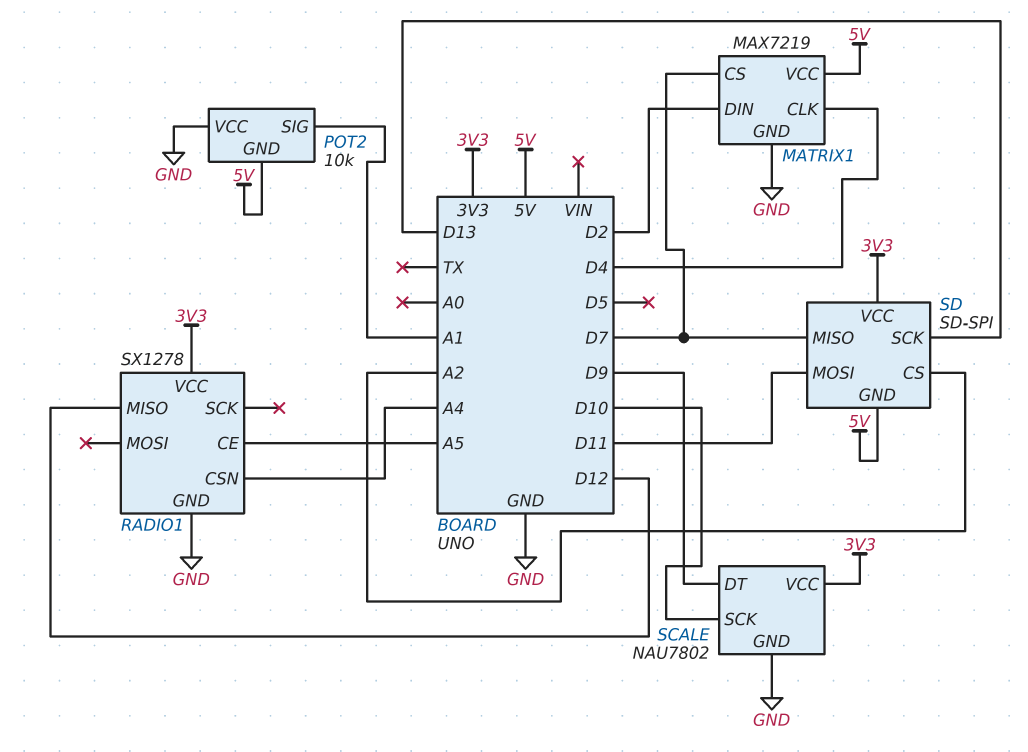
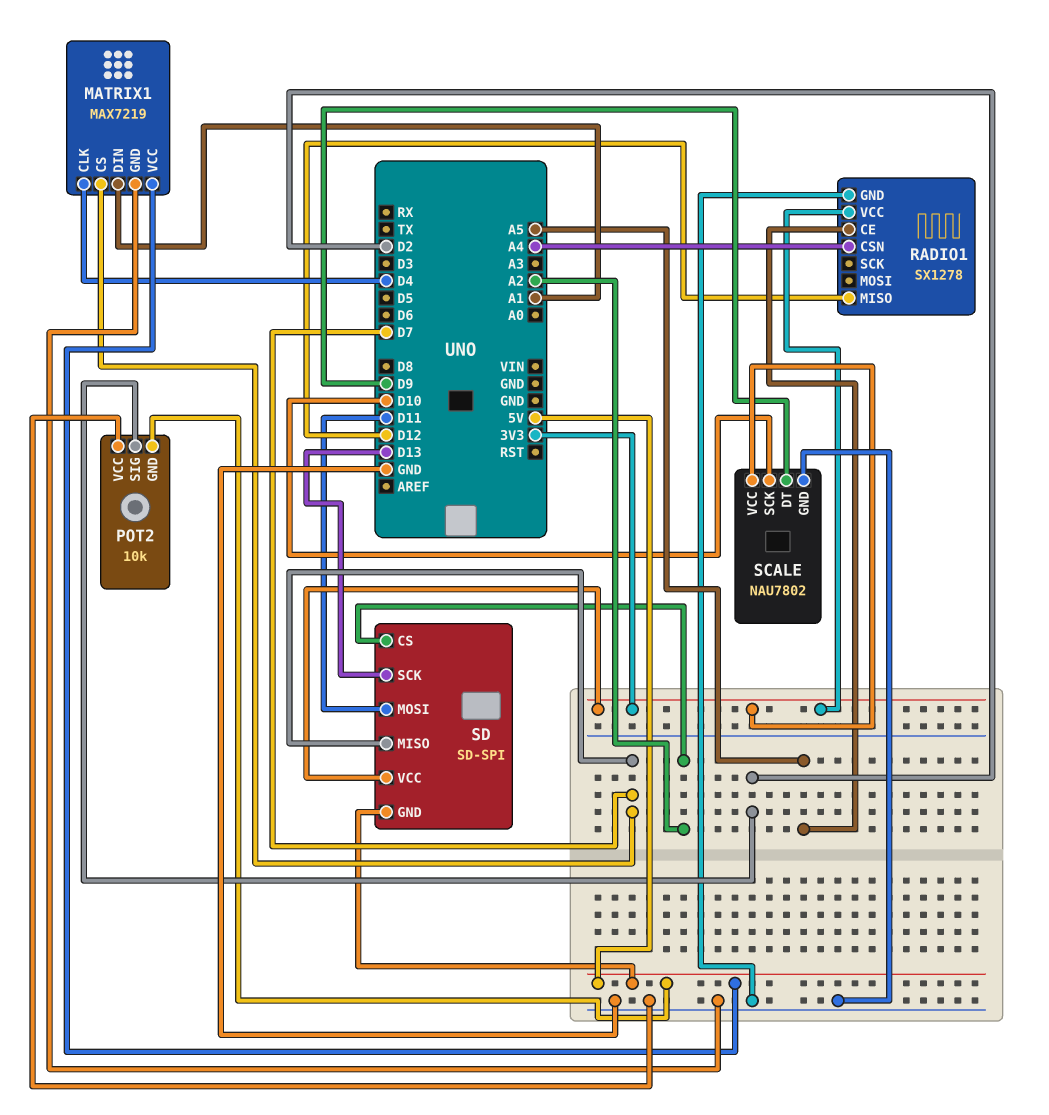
MATRIX1 pin DIN: D2 -> A1
POT2 pin SIG: A1 -> D2

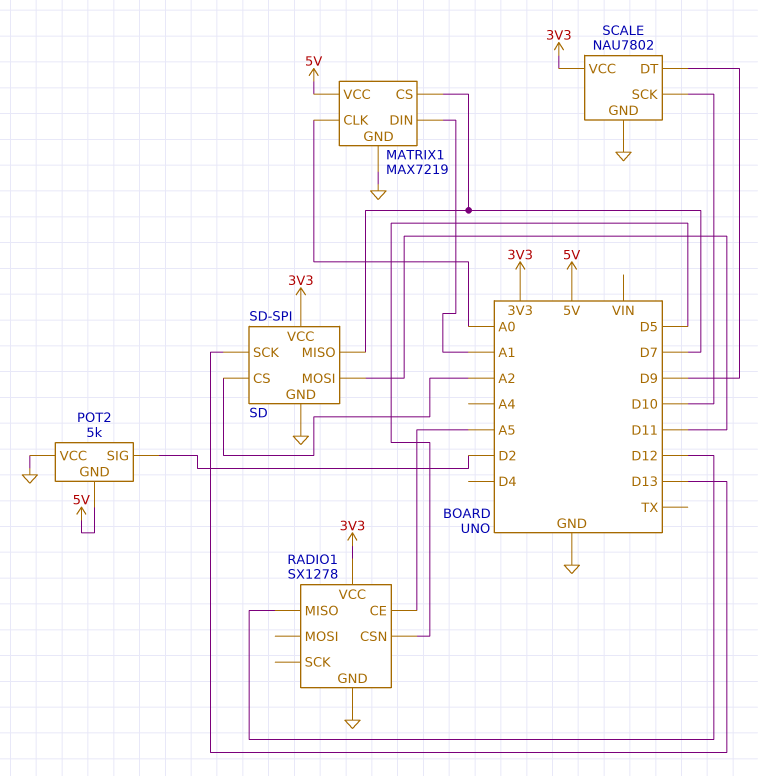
MATRIX1 pin CLK: D4 -> A0
POT2: 10k -> 5k
RADIO1 pin CSN: A4 -> D5
SD pin GND: 5V -> GND

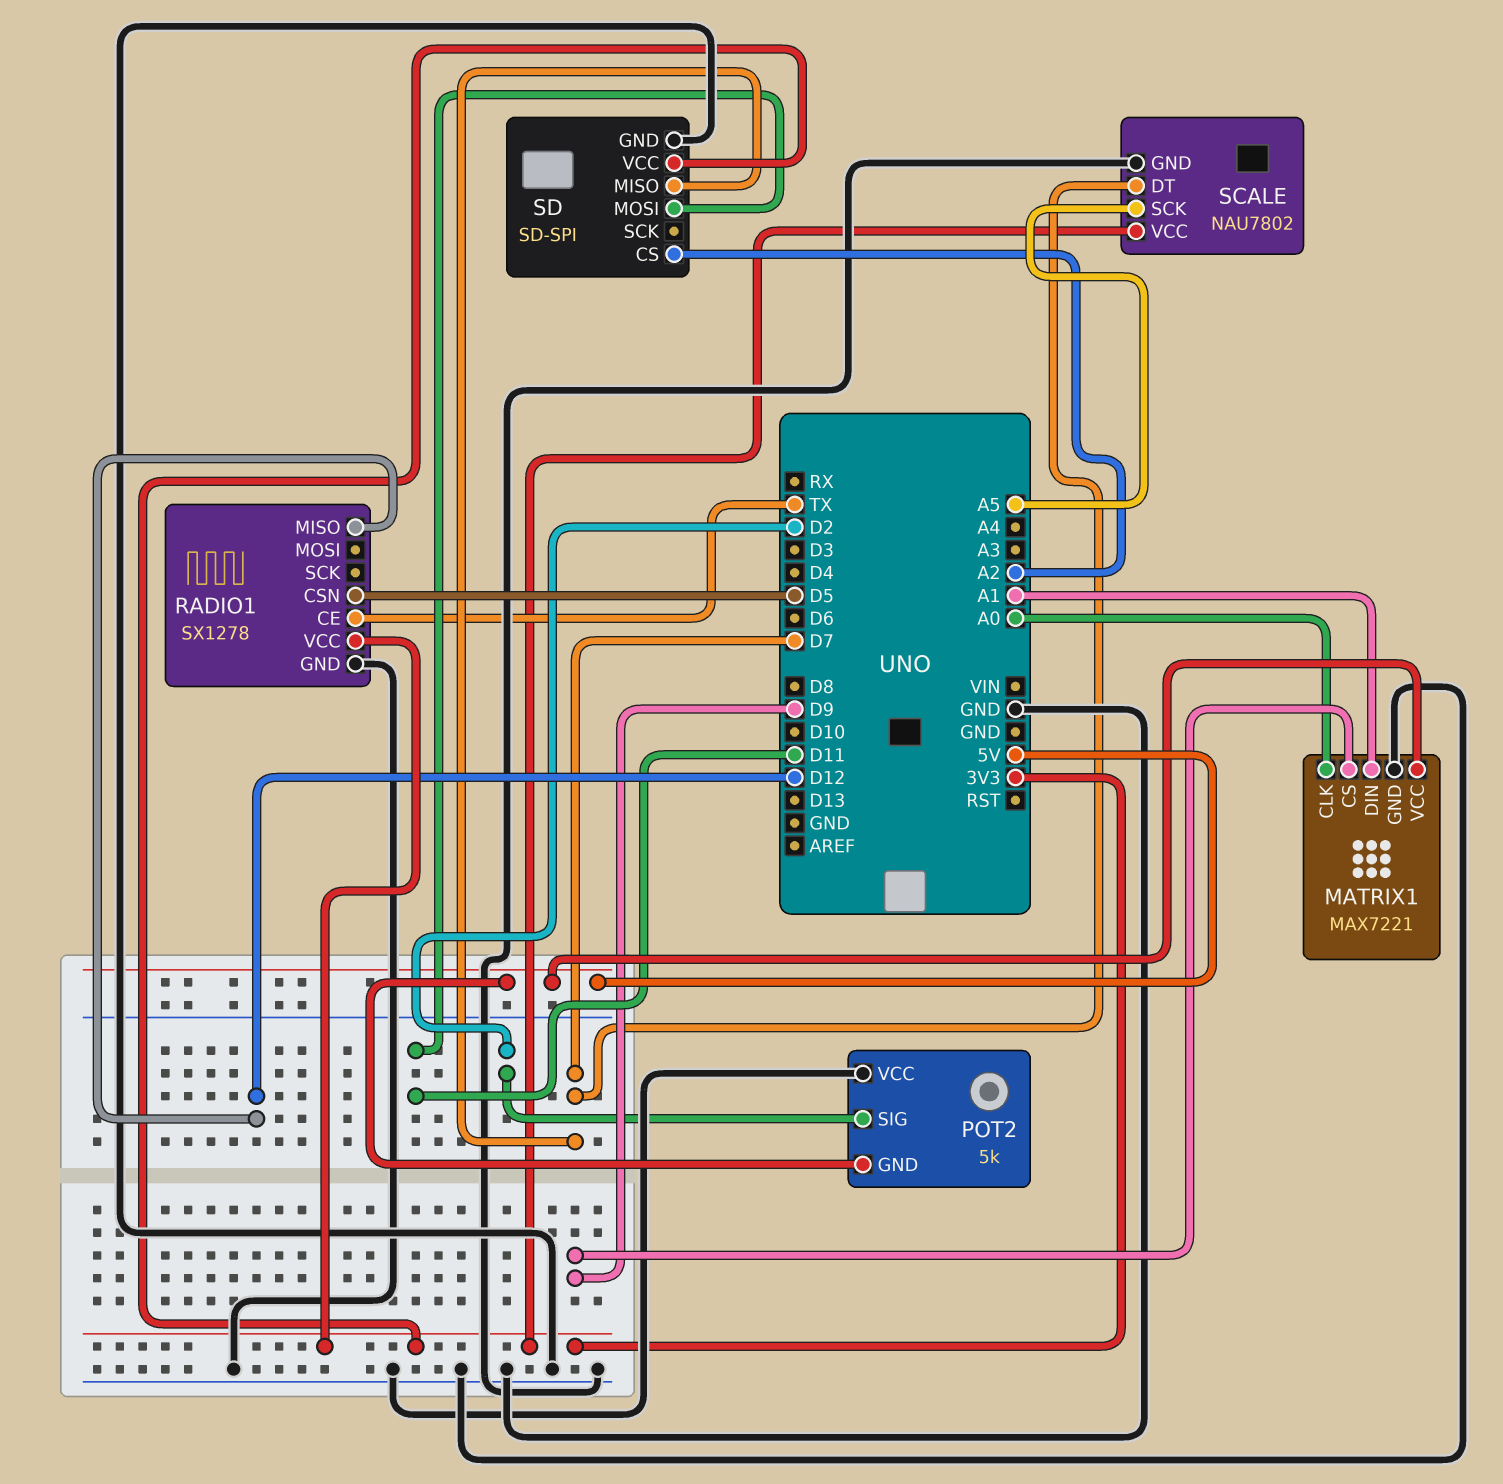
MATRIX1: MAX7219 -> MAX7221
MATRIX1 pin CS: D7 -> D9
RADIO1 pin CE: A5 -> TX
SCALE pin DT: D9 -> D7
SCALE pin SCK: D10 -> A5
SD pin SCK: D13 -> none

